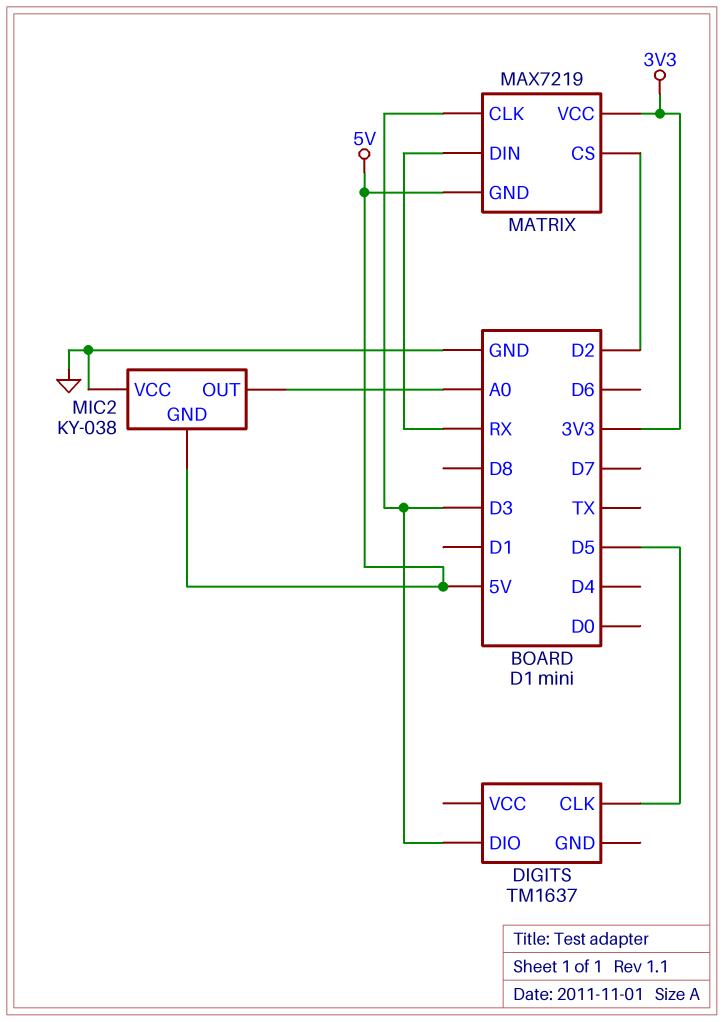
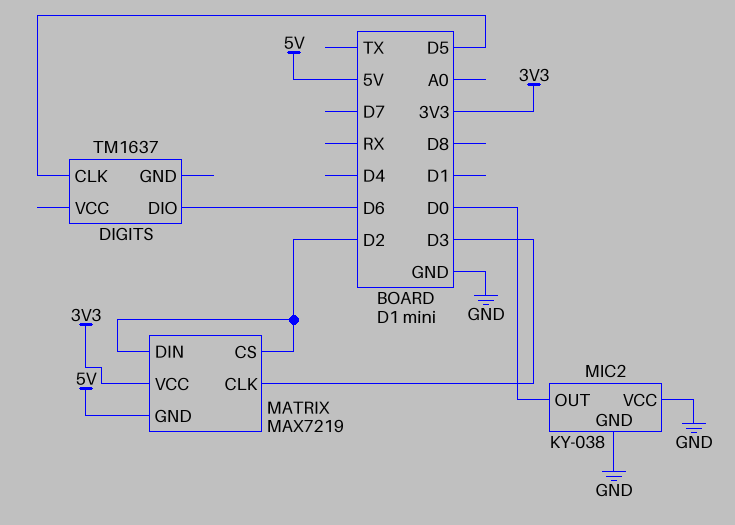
DIGITS pin DIO: D3 -> D6
MATRIX pin DIN: RX -> D2
MIC2 pin GND: 5V -> GND
MIC2 pin OUT: A0 -> D0

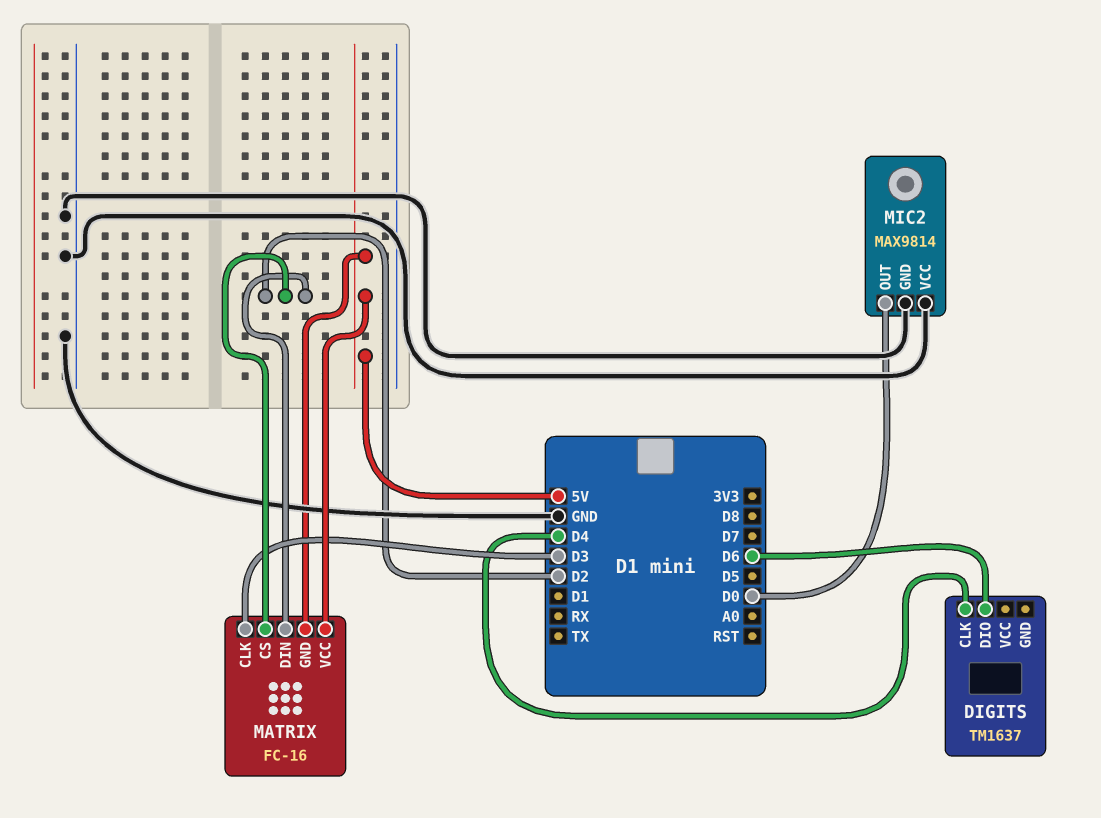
DIGITS pin CLK: D5 -> D4
MATRIX: MAX7219 -> FC-16
MATRIX pin VCC: 3V3 -> 5V
MIC2: KY-038 -> MAX9814

